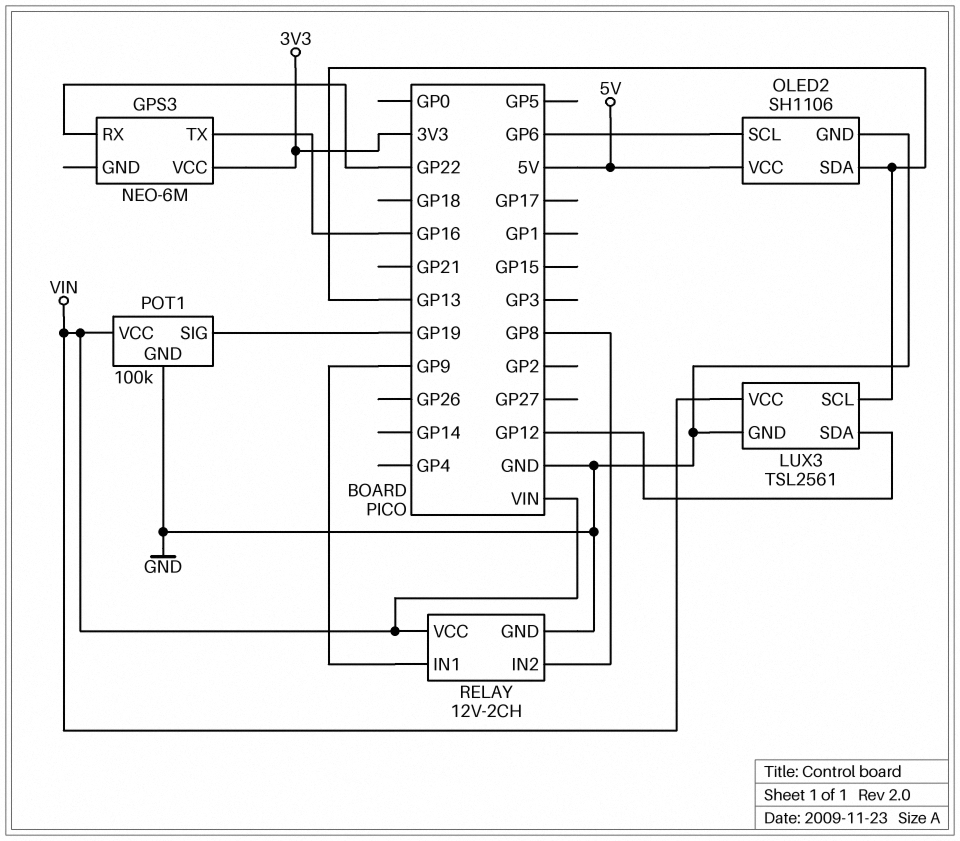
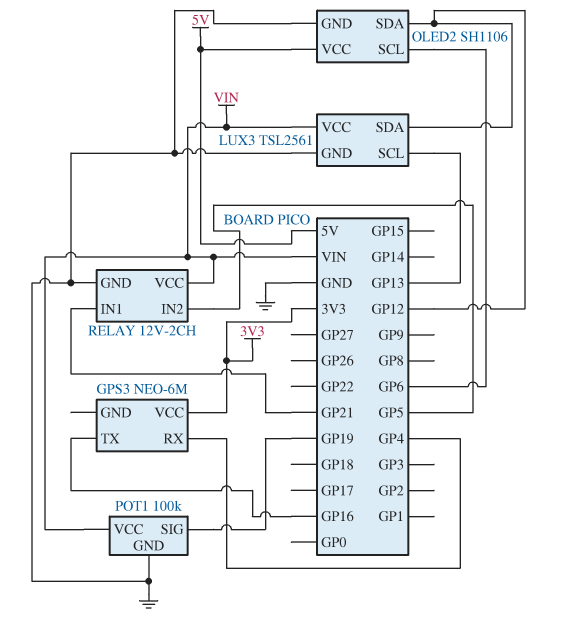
GPS3 pin RX: GP22 -> GP4
OLED2 pin SDA: GP13 -> GP12
RELAY pin IN1: GP9 -> GP21
RELAY pin IN2: GP8 -> GP5

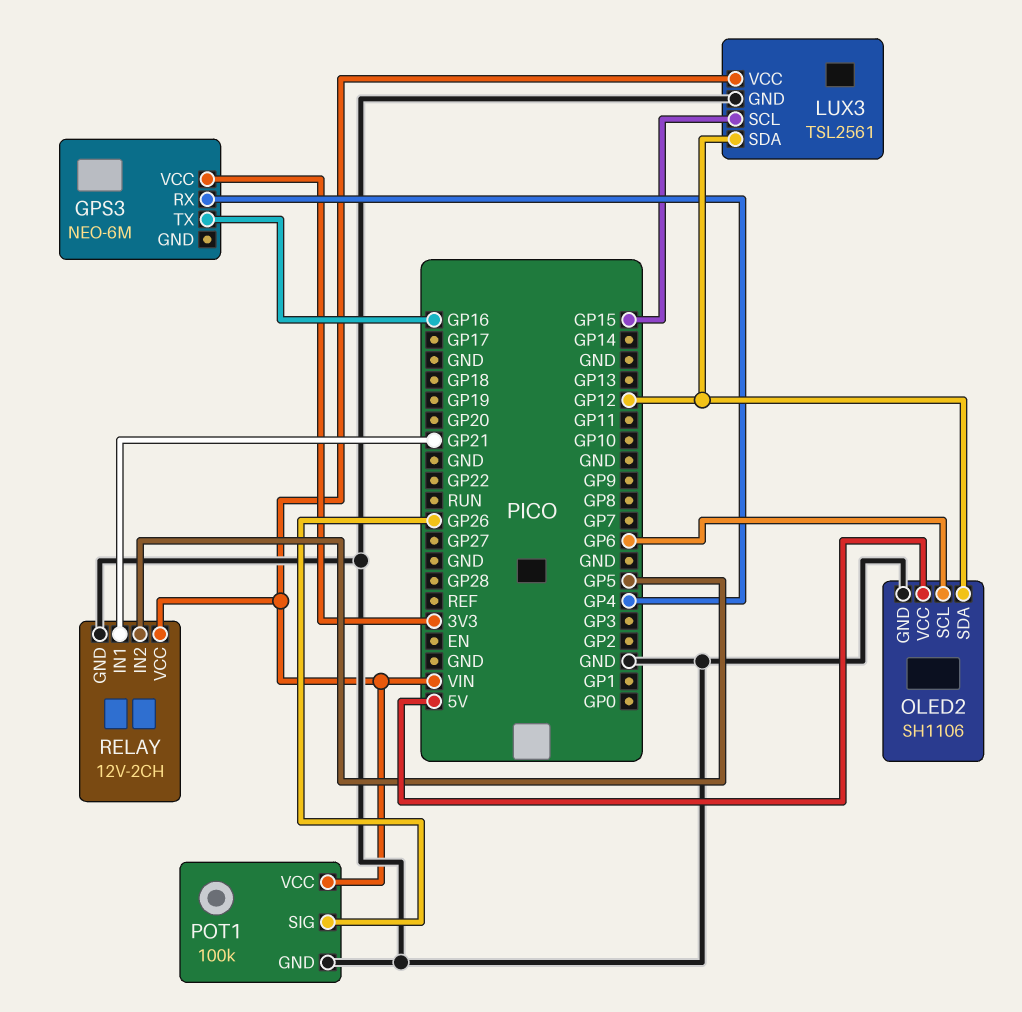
LUX3 pin SCL: GP13 -> GP15
POT1 pin SIG: GP19 -> GP26

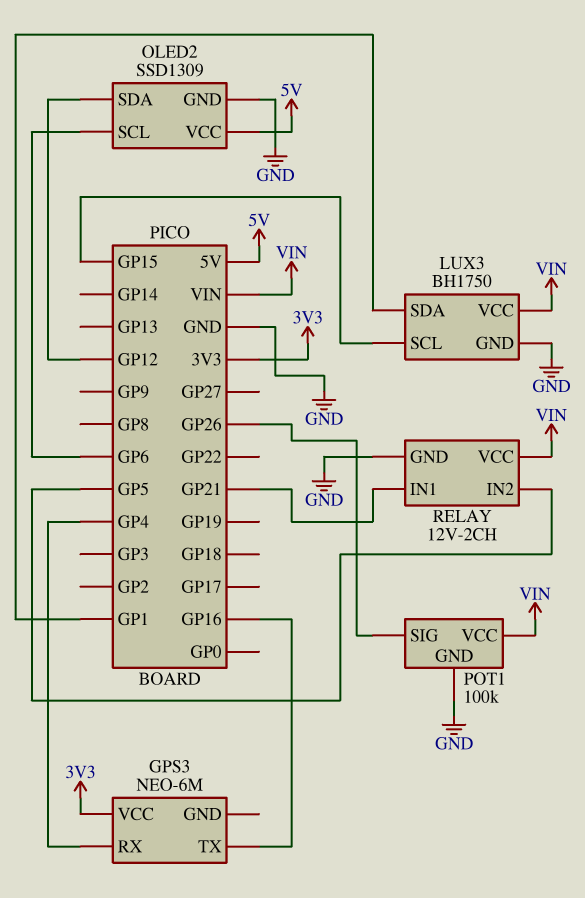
LUX3: TSL2561 -> BH1750
LUX3 pin SDA: GP12 -> GP1
OLED2: SH1106 -> SSD1309

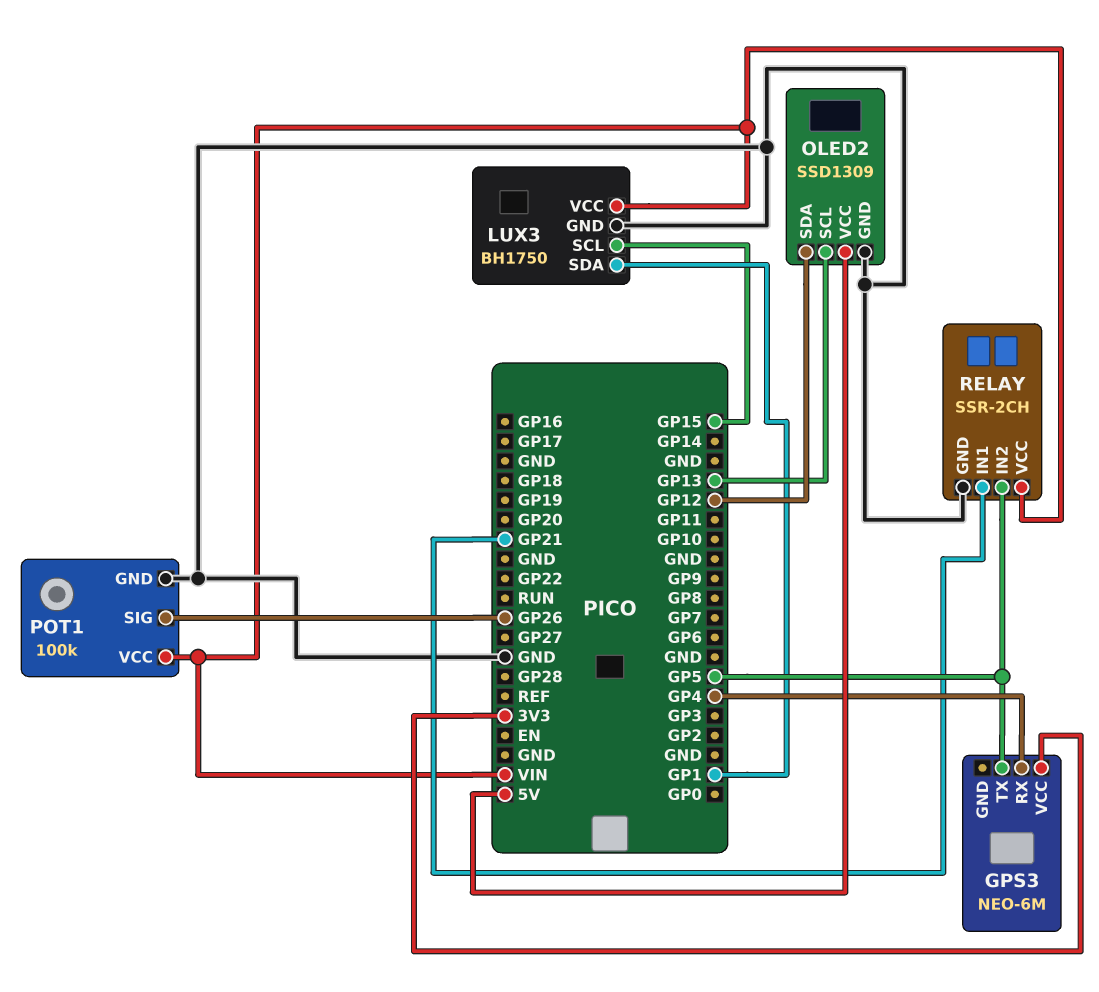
GPS3 pin TX: GP16 -> GP5
OLED2 pin SCL: GP6 -> GP13
RELAY: 12V-2CH -> SSR-2CH

